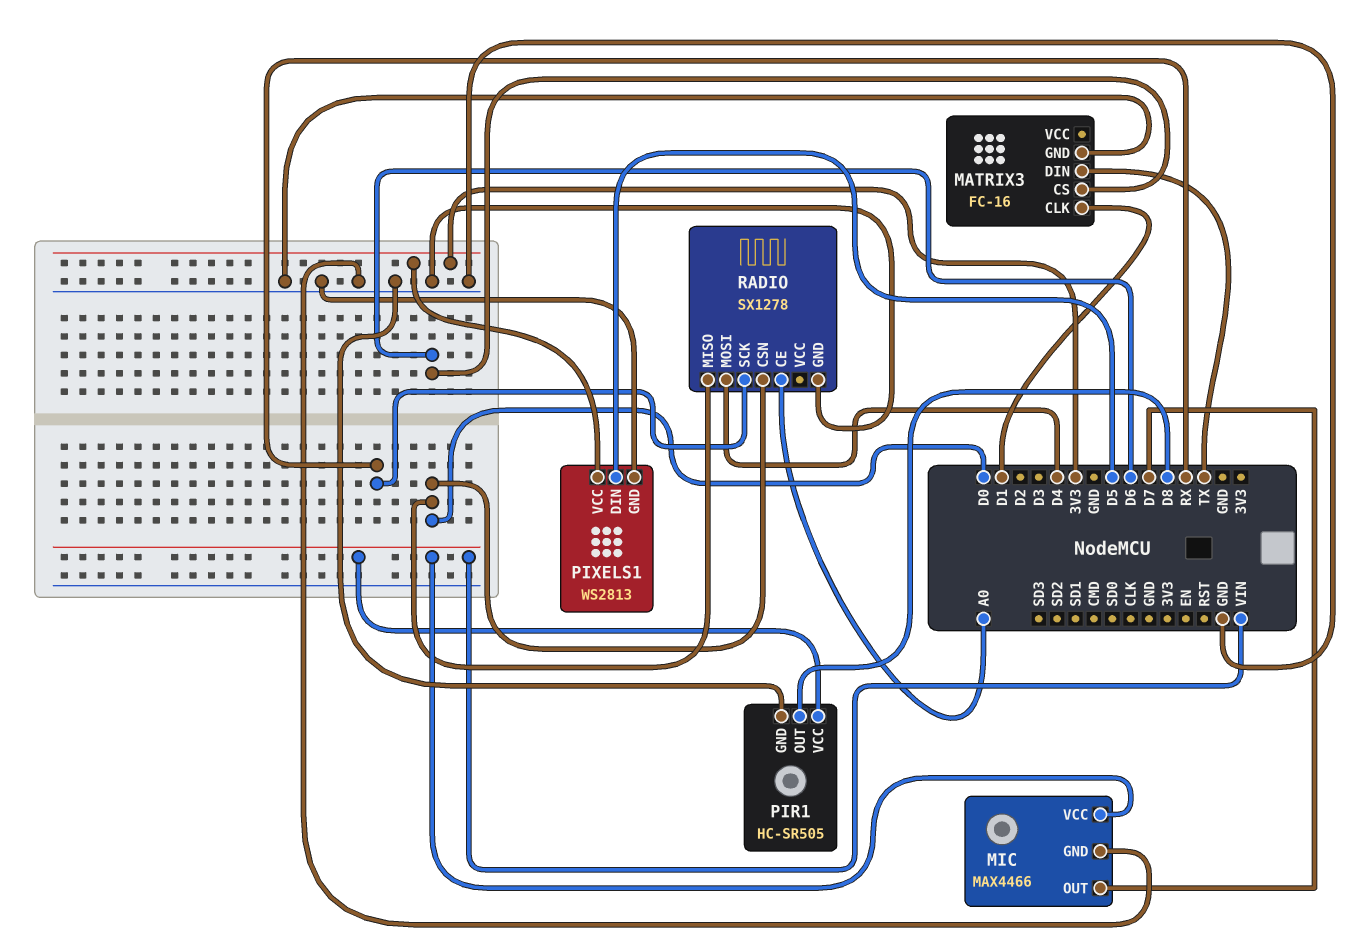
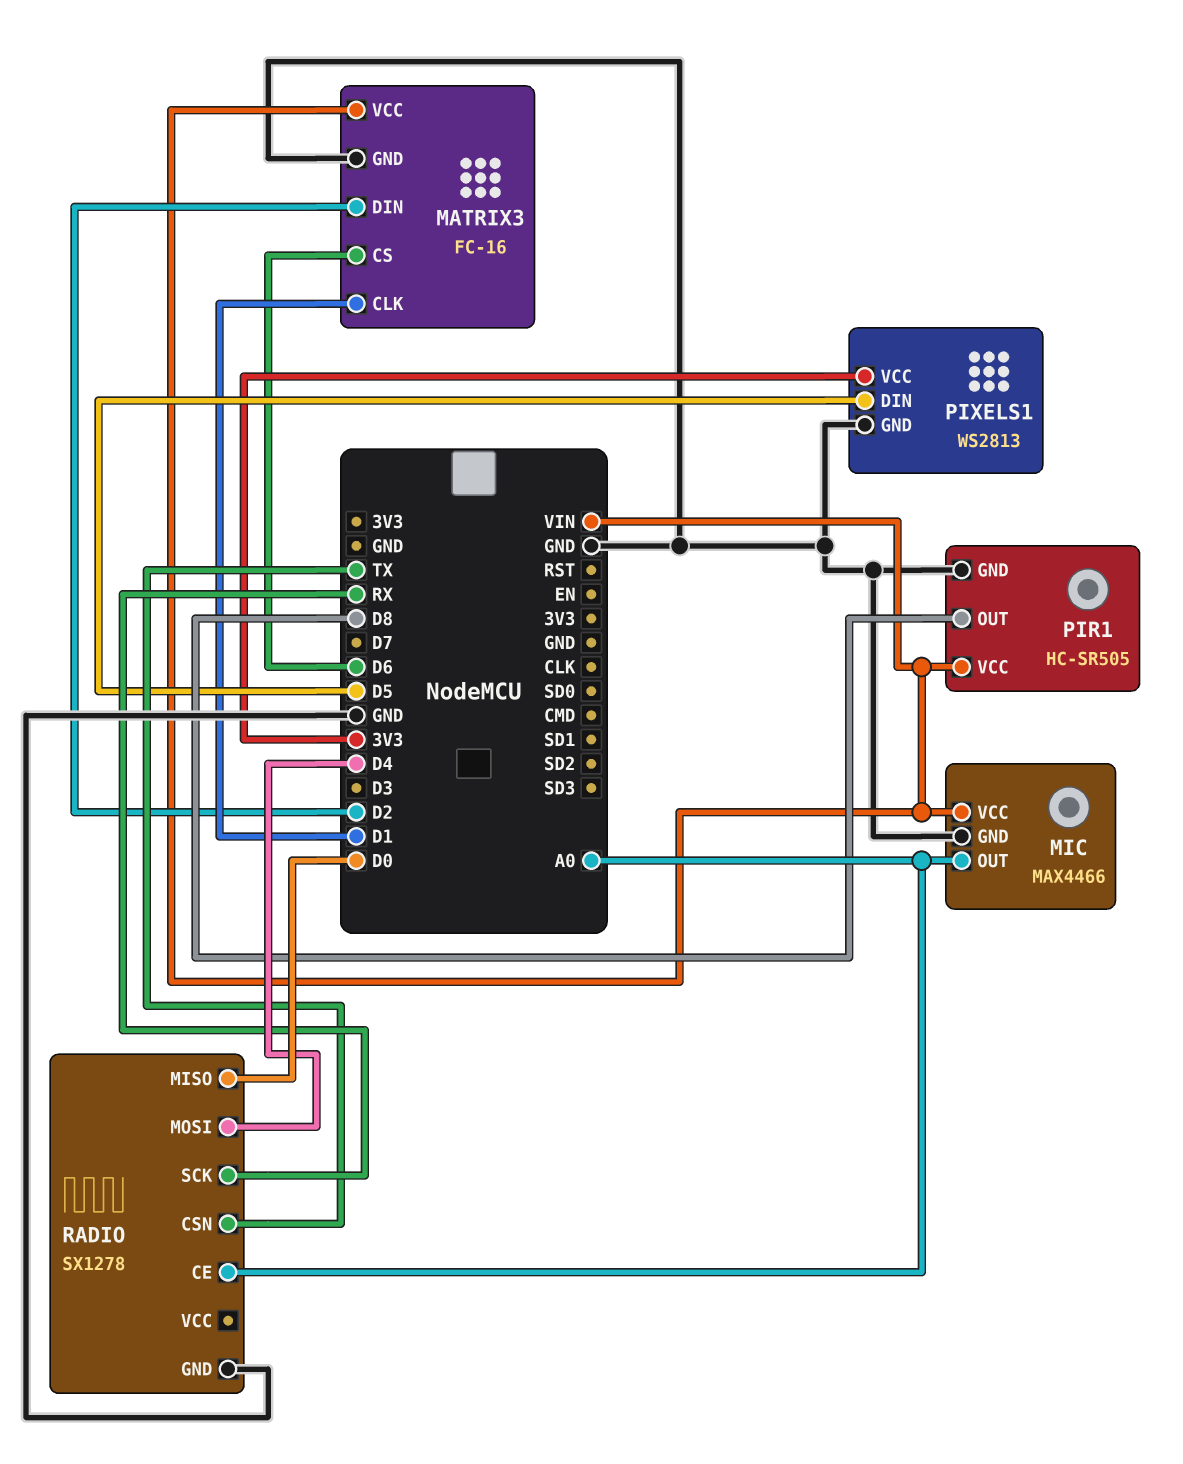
MATRIX3 pin DIN: TX -> D2
MATRIX3 pin VCC: none -> VIN
MIC pin OUT: D7 -> A0
RADIO pin CSN: D0 -> TX

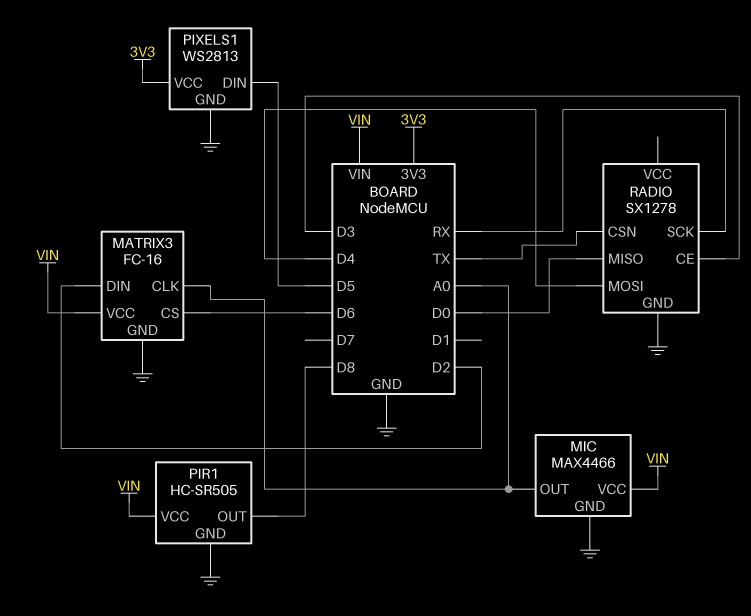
MATRIX3 pin CLK: D1 -> A0
RADIO pin CE: A0 -> D3

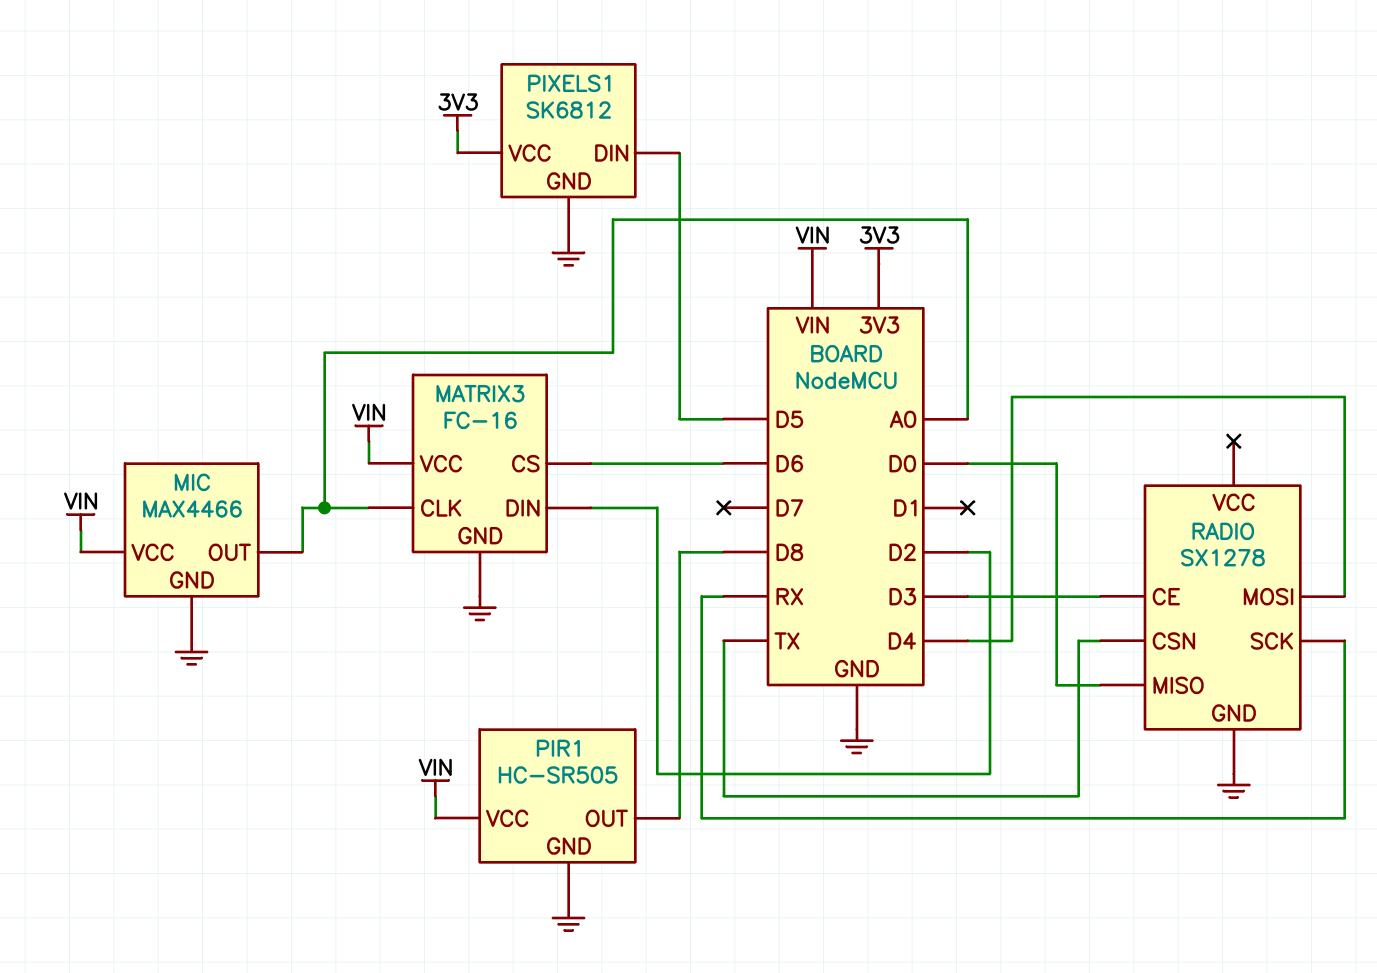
PIXELS1: WS2813 -> SK6812

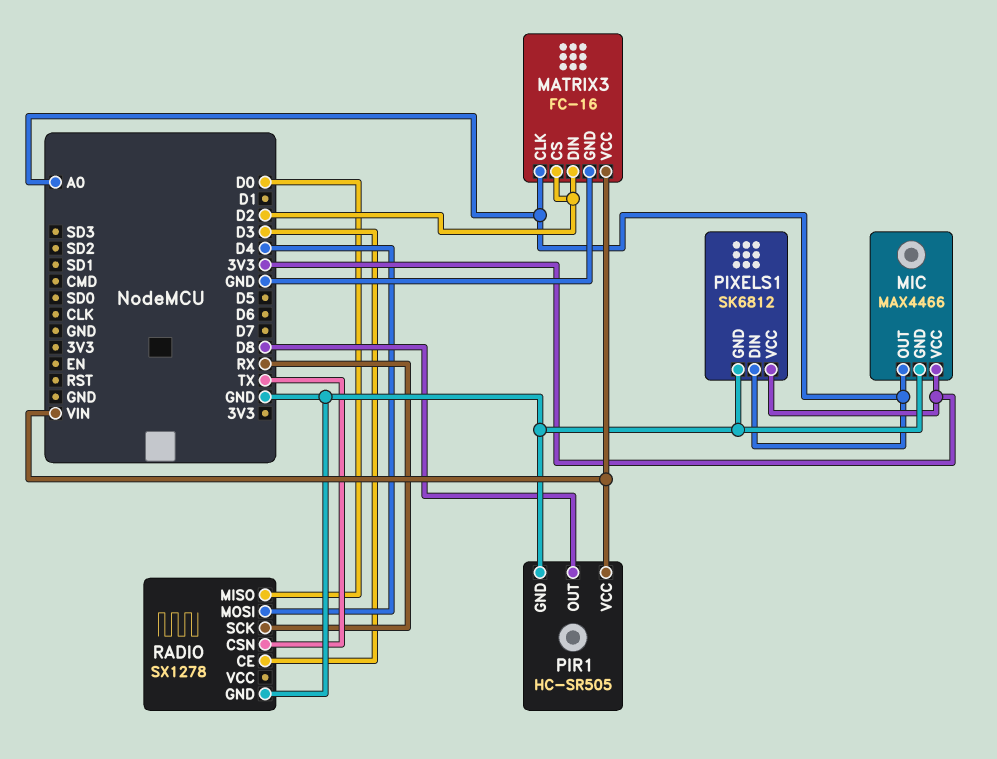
MATRIX3 pin CS: D6 -> D2
MIC pin VCC: VIN -> 3V3
PIXELS1 pin DIN: D5 -> A0

